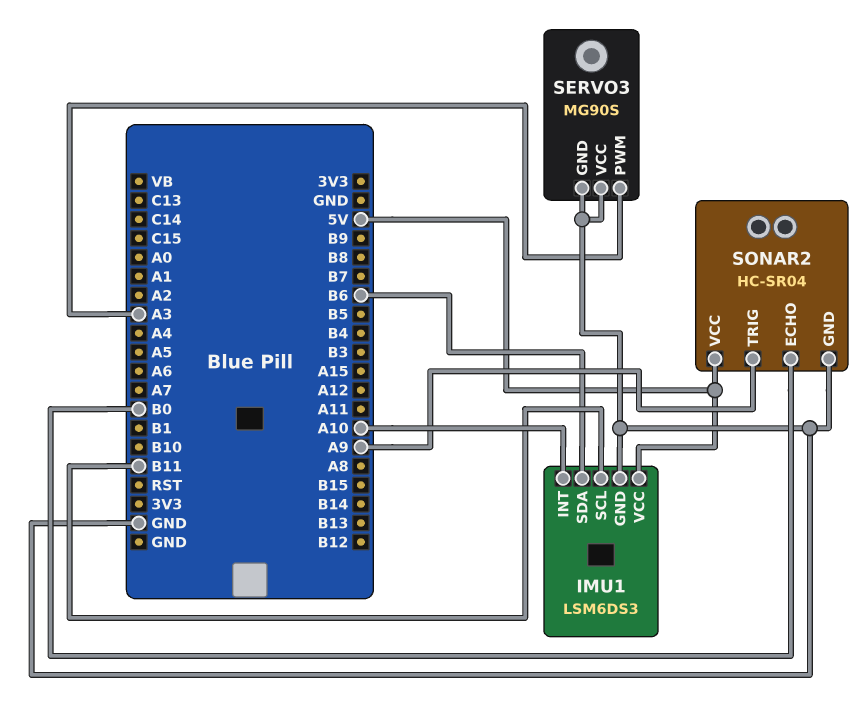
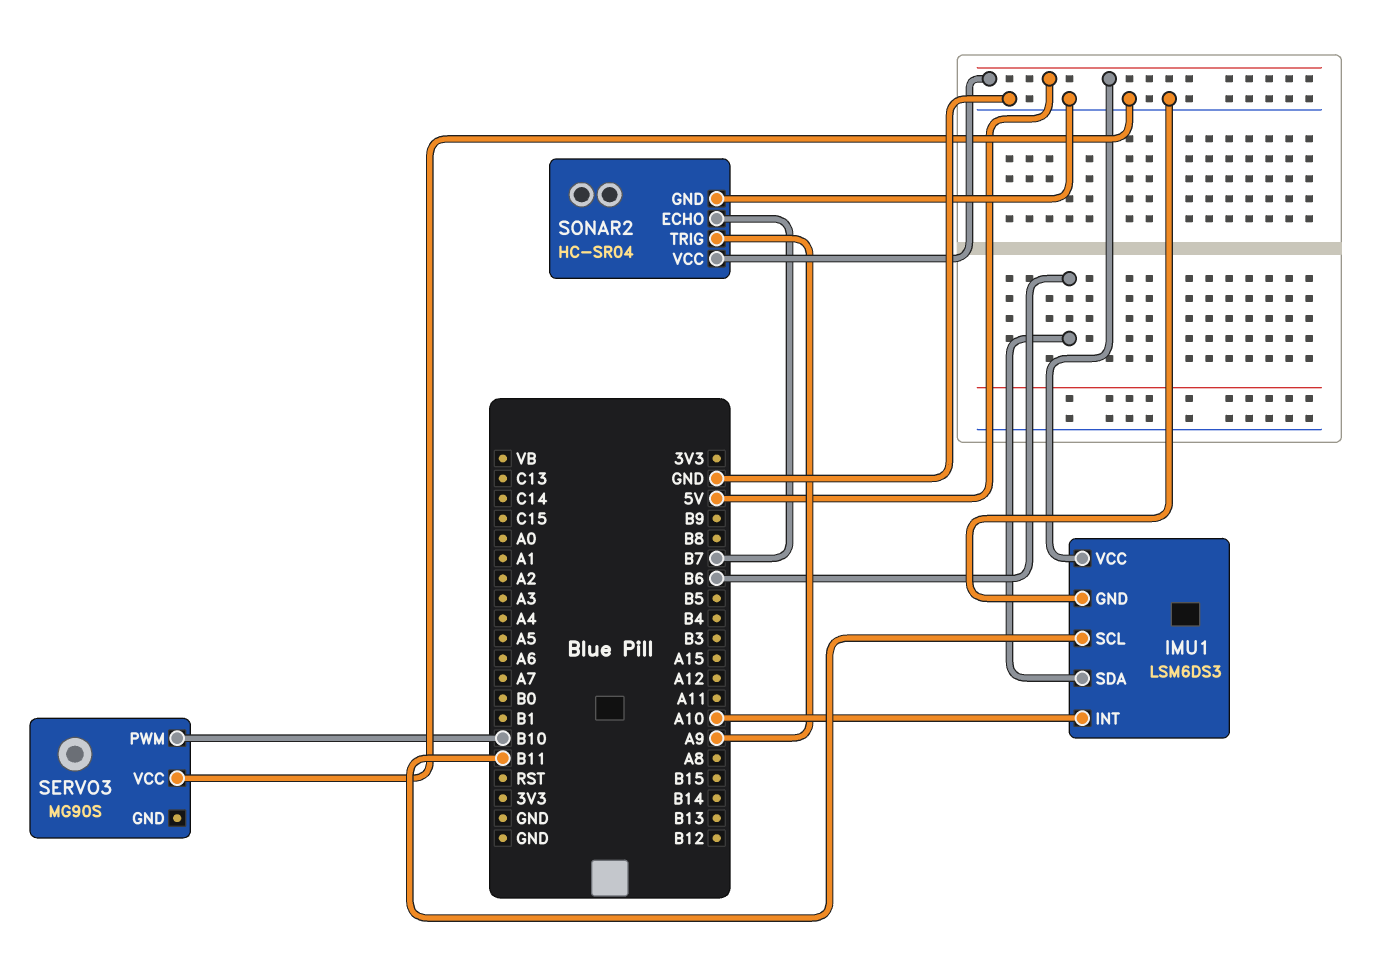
SERVO3 pin GND: GND -> none
SERVO3 pin PWM: A3 -> B10
SONAR2 pin ECHO: B0 -> B7

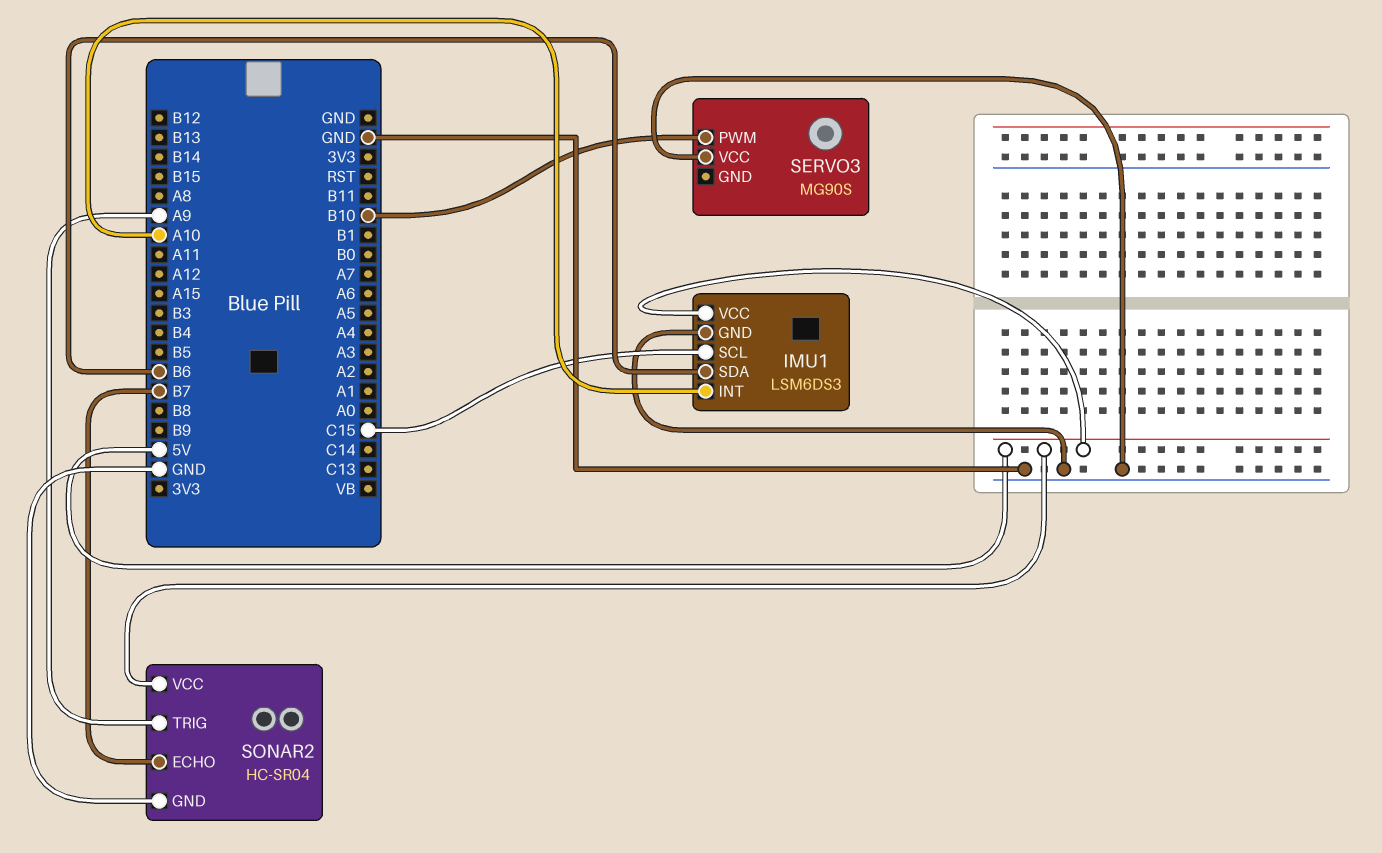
IMU1 pin SCL: B11 -> C15

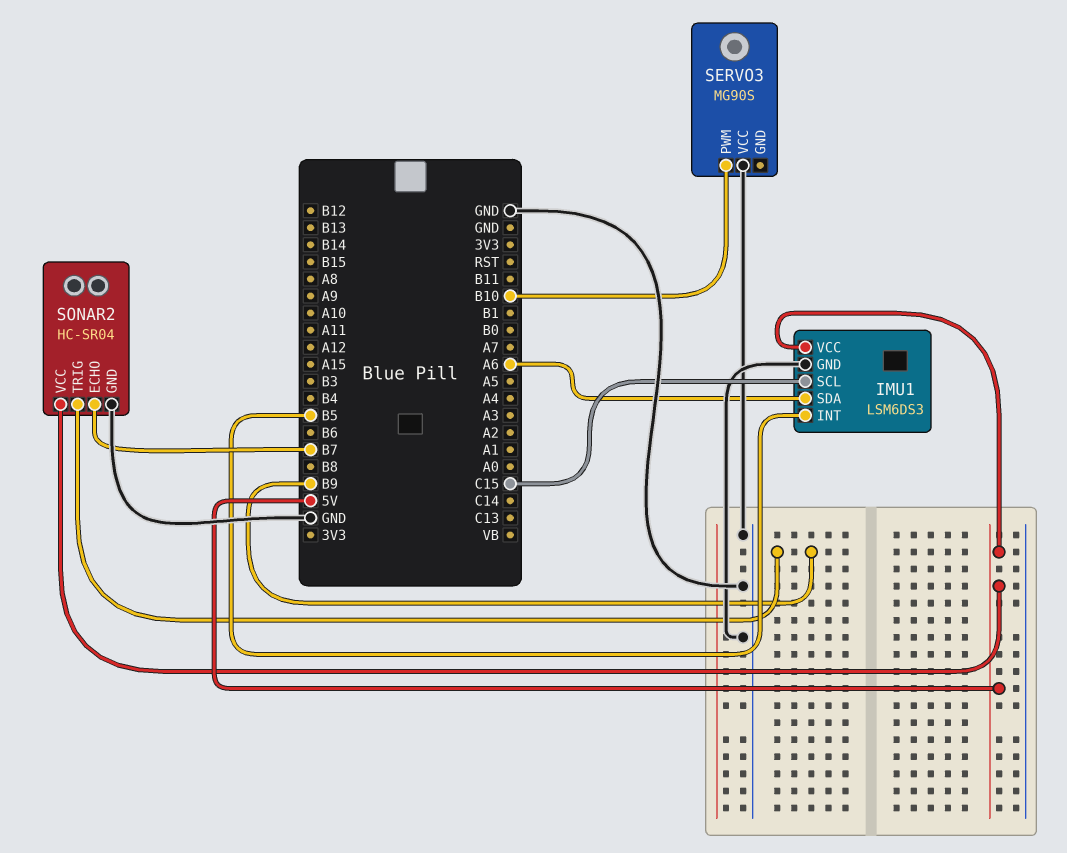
IMU1 pin INT: A10 -> B5
IMU1 pin SDA: B6 -> A6
SONAR2 pin TRIG: A9 -> B9

